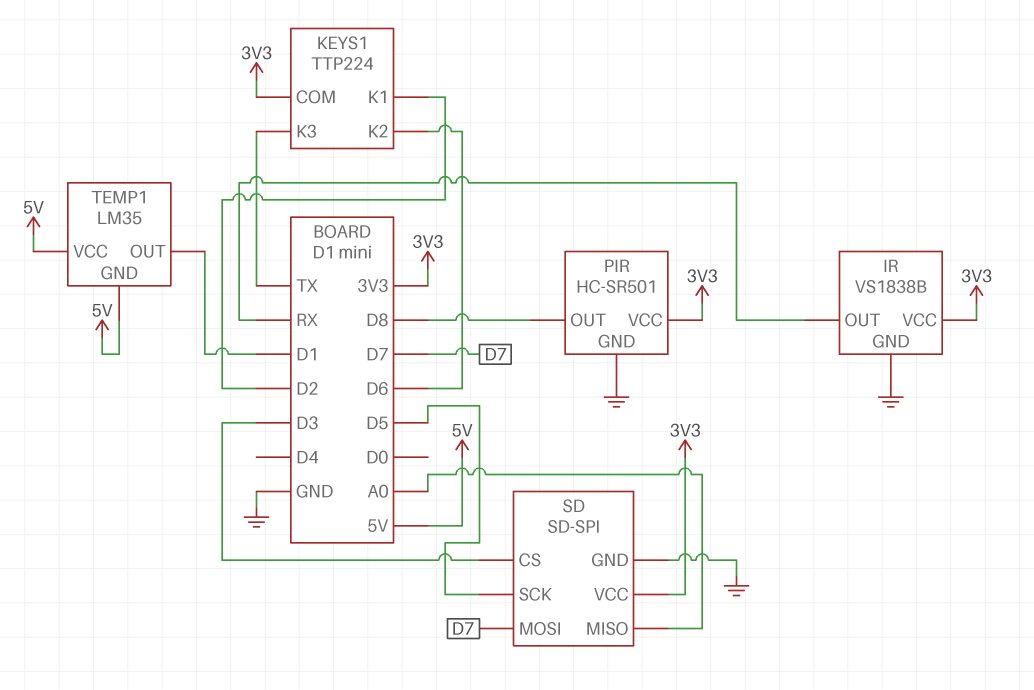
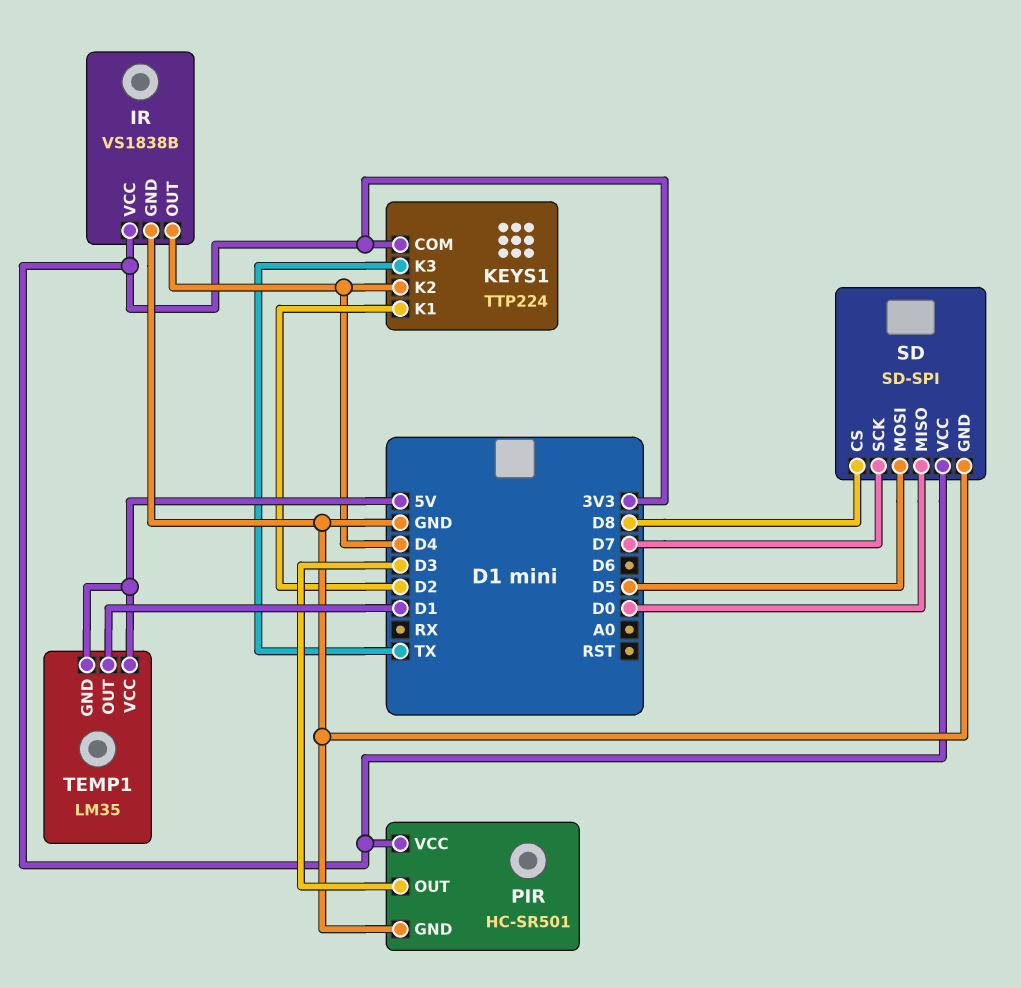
IR pin OUT: RX -> D4
KEYS1 pin K2: D6 -> D4
PIR pin OUT: D8 -> D3
SD pin CS: D3 -> D8
SD pin MISO: A0 -> D0
SD pin MOSI: D7 -> D5
SD pin SCK: D5 -> D7

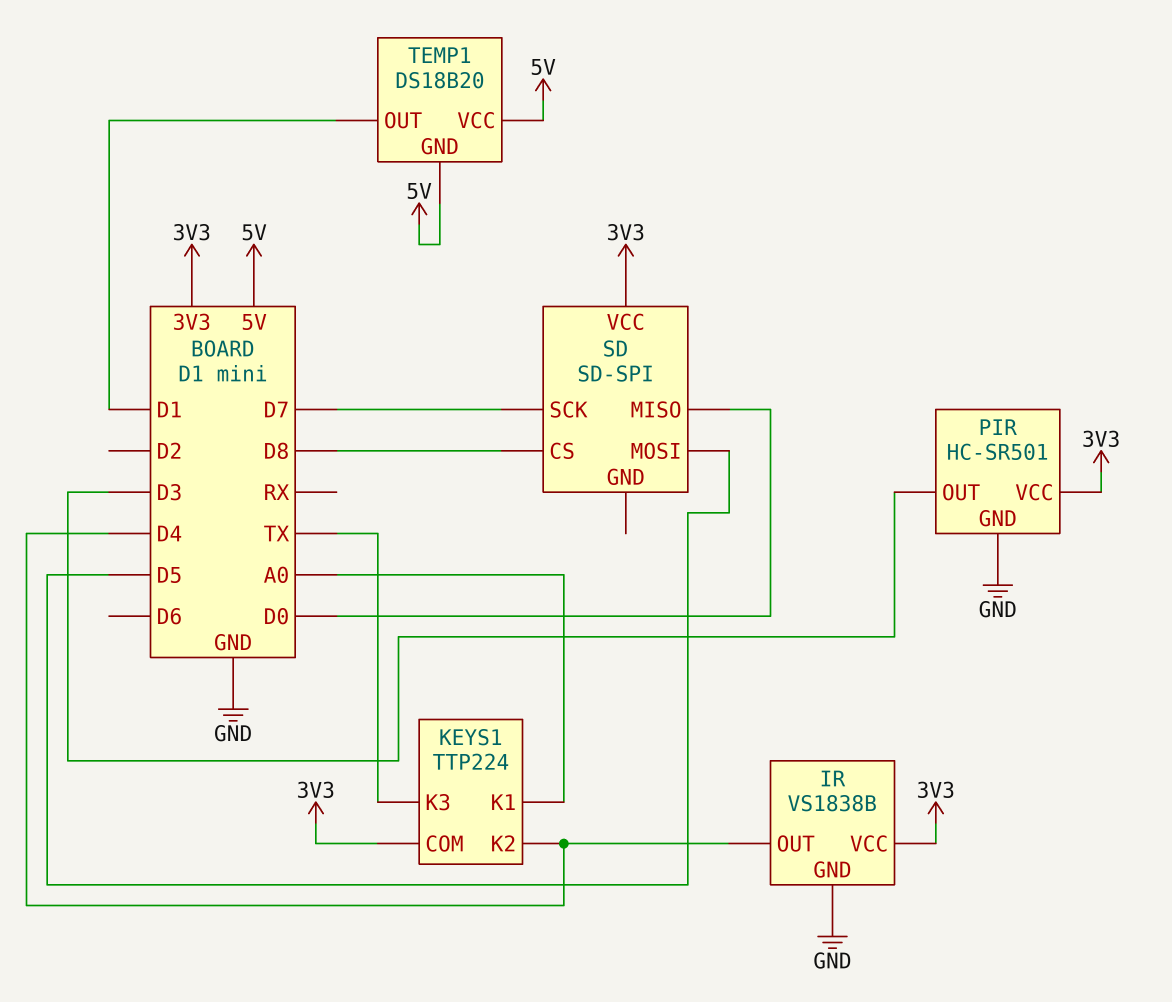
KEYS1 pin K1: D2 -> A0
SD pin GND: GND -> none
TEMP1: LM35 -> DS18B20

